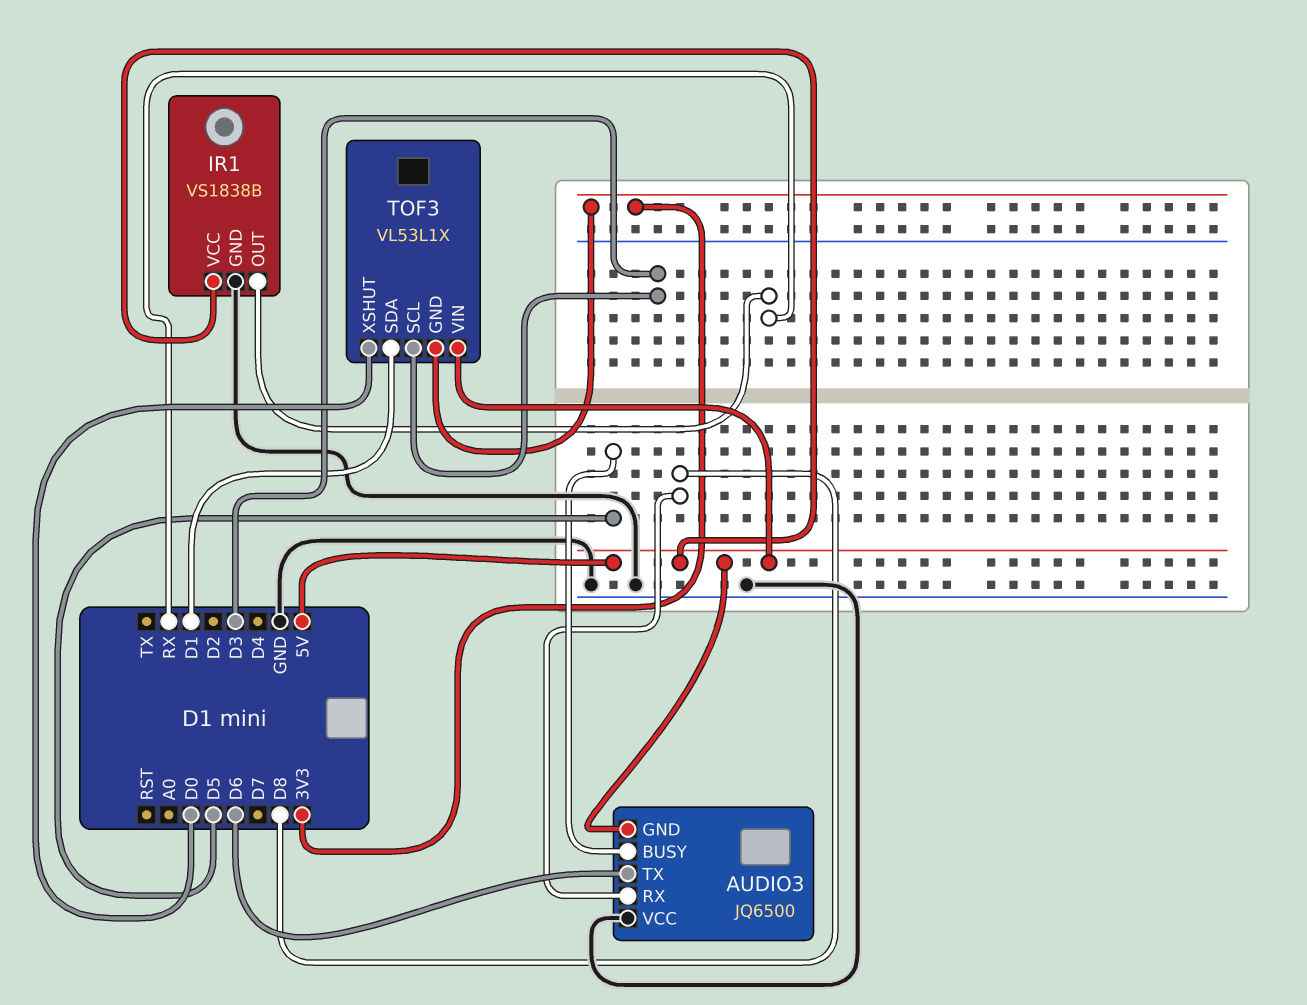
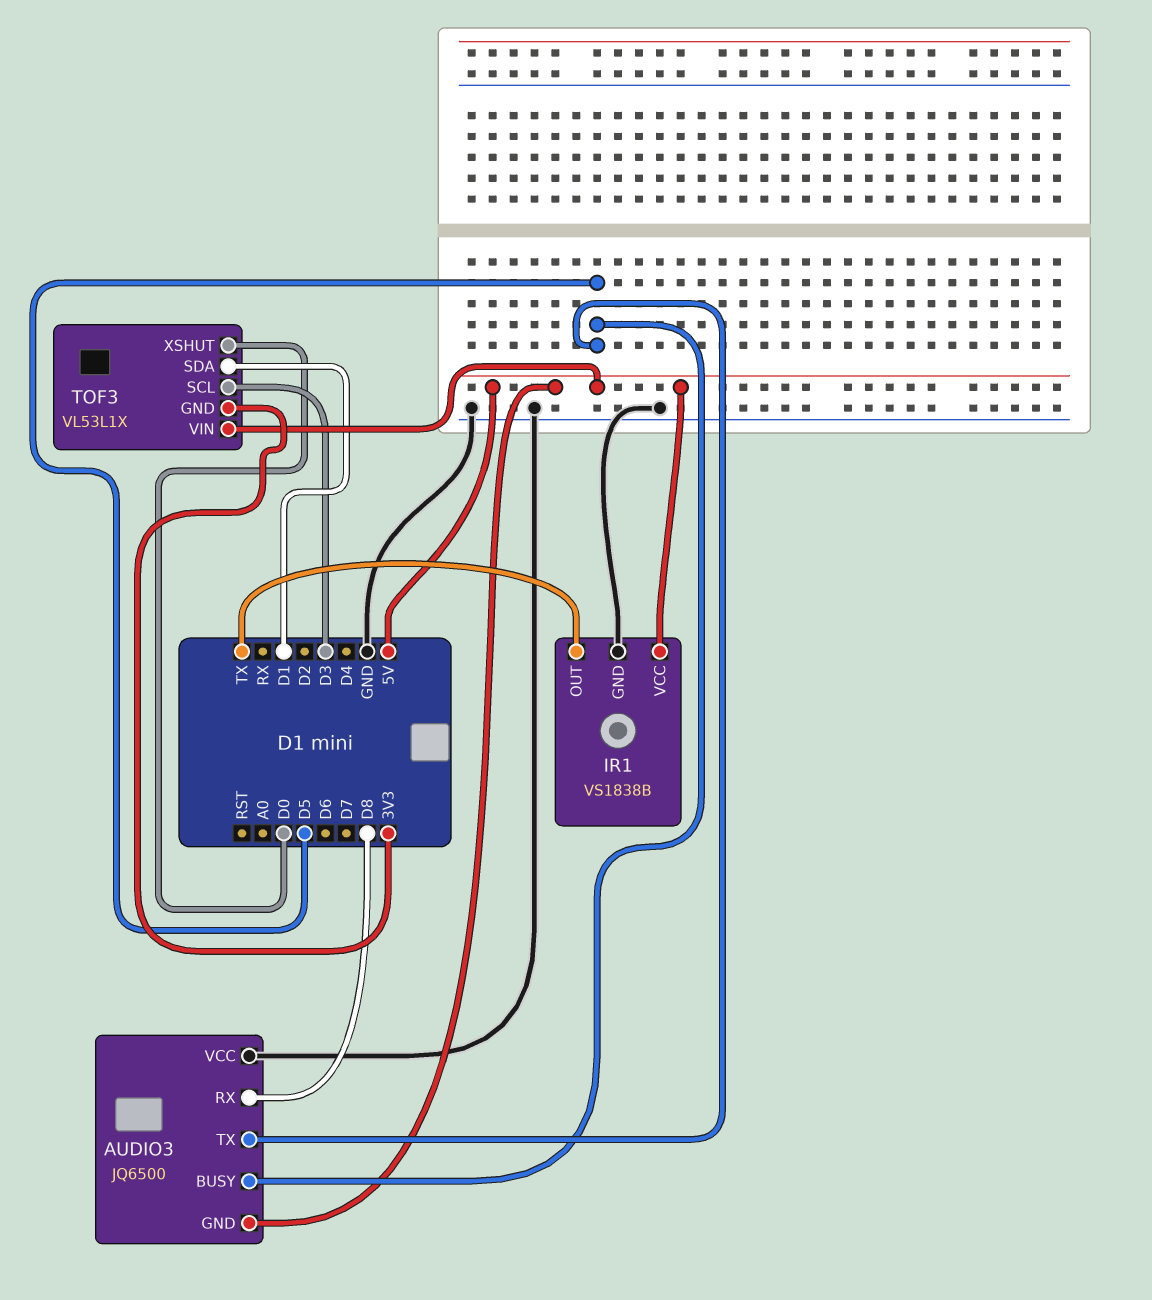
AUDIO3 pin TX: D6 -> D5
IR1 pin OUT: RX -> TX

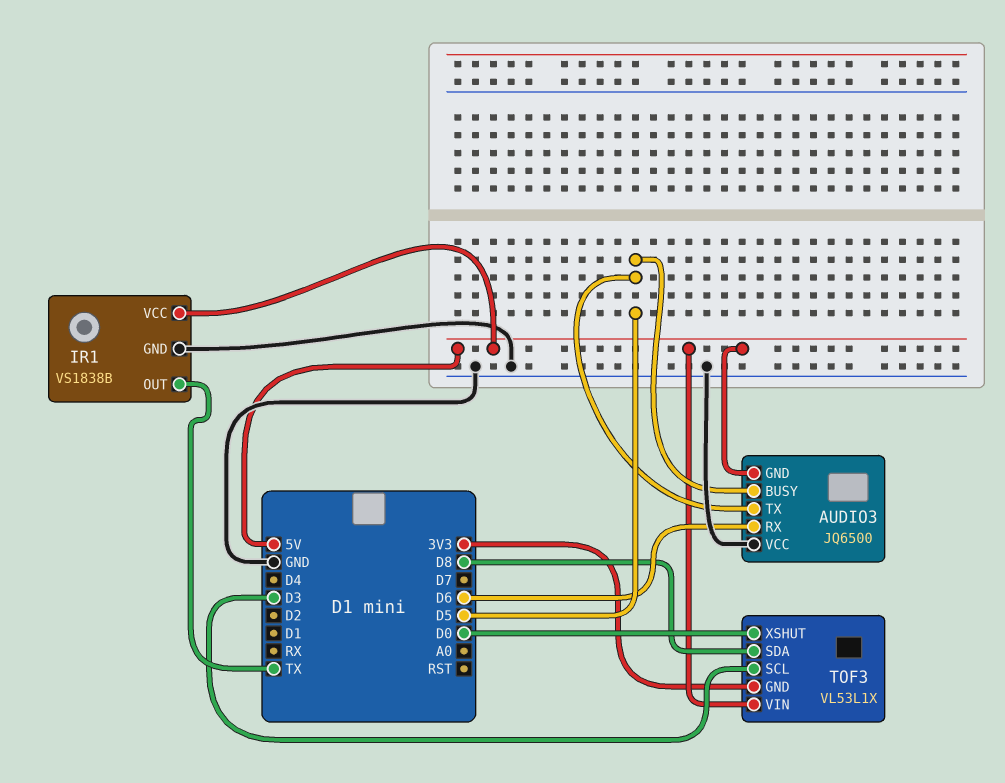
AUDIO3 pin RX: D8 -> D6
TOF3 pin SDA: D1 -> D8

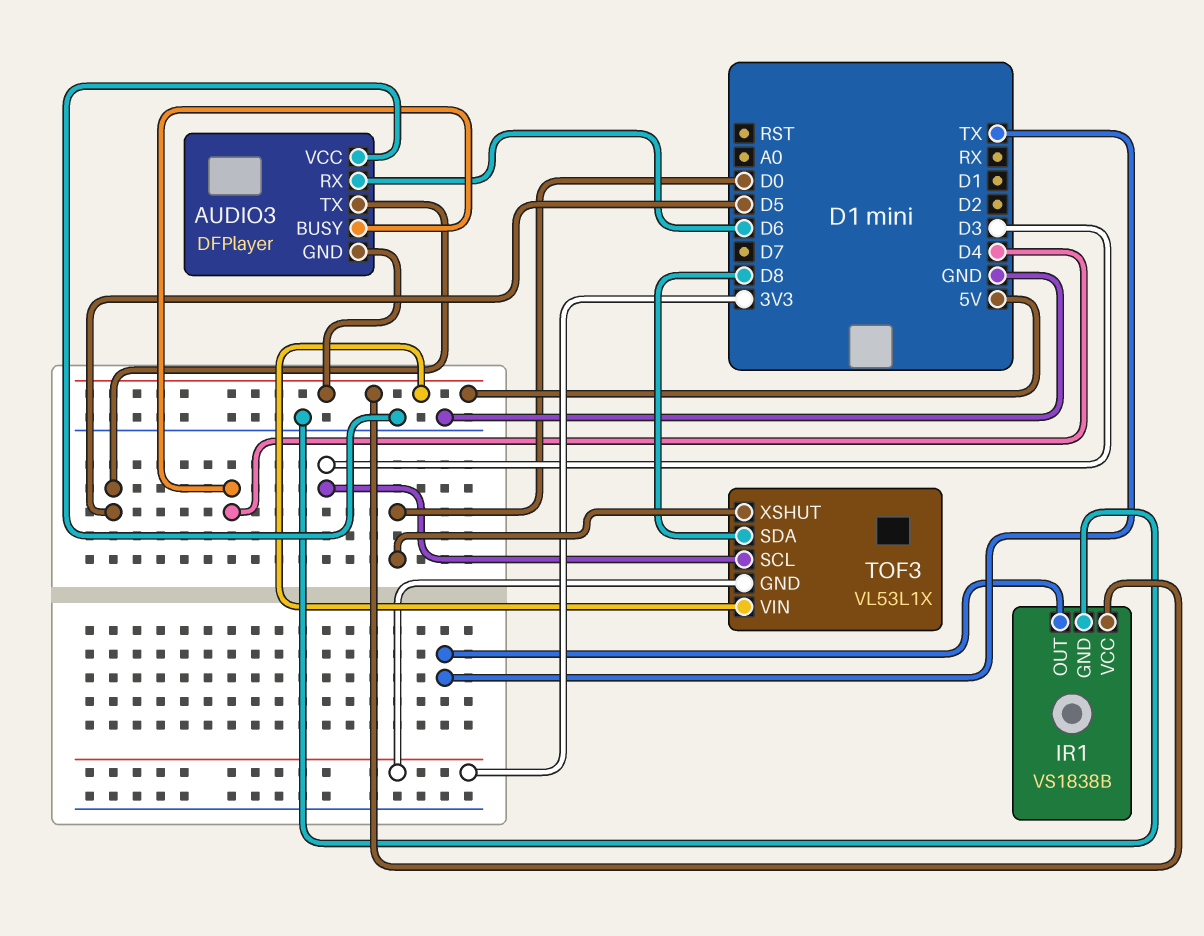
AUDIO3: JQ6500 -> DFPlayer
AUDIO3 pin BUSY: D5 -> D4

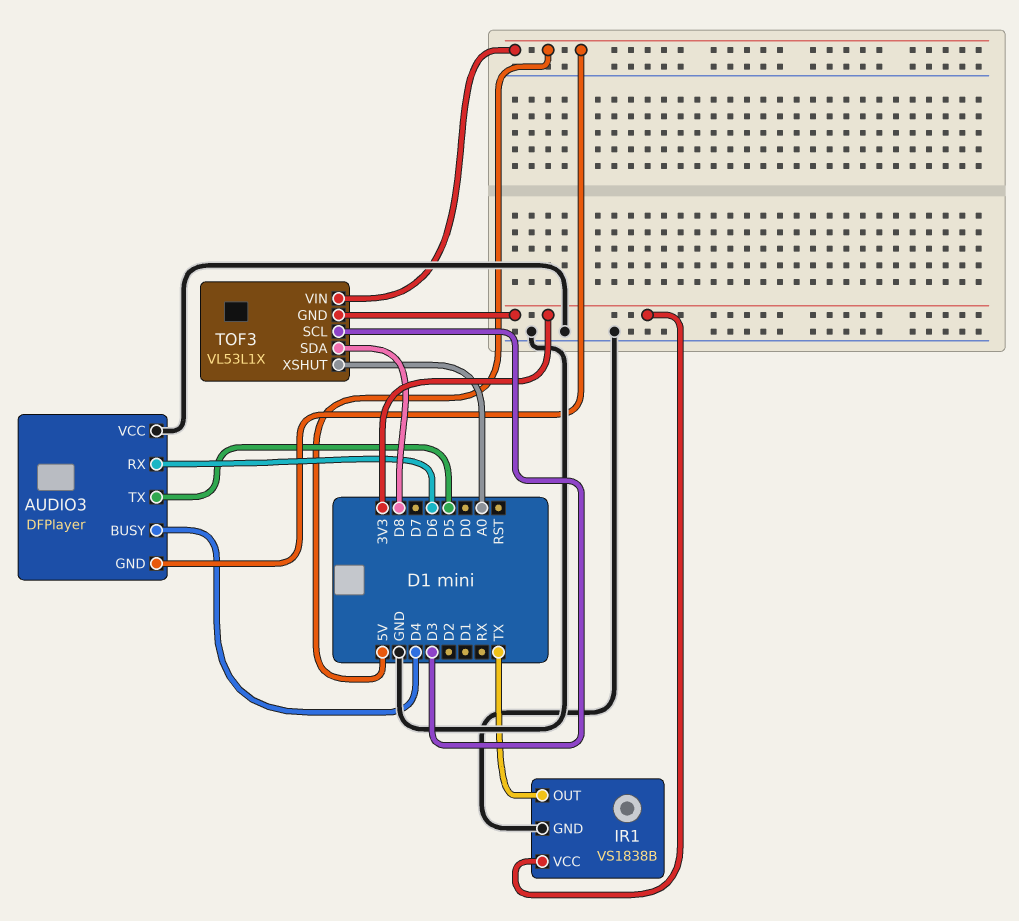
IR1 pin VCC: 5V -> 3V3
TOF3 pin XSHUT: D0 -> A0

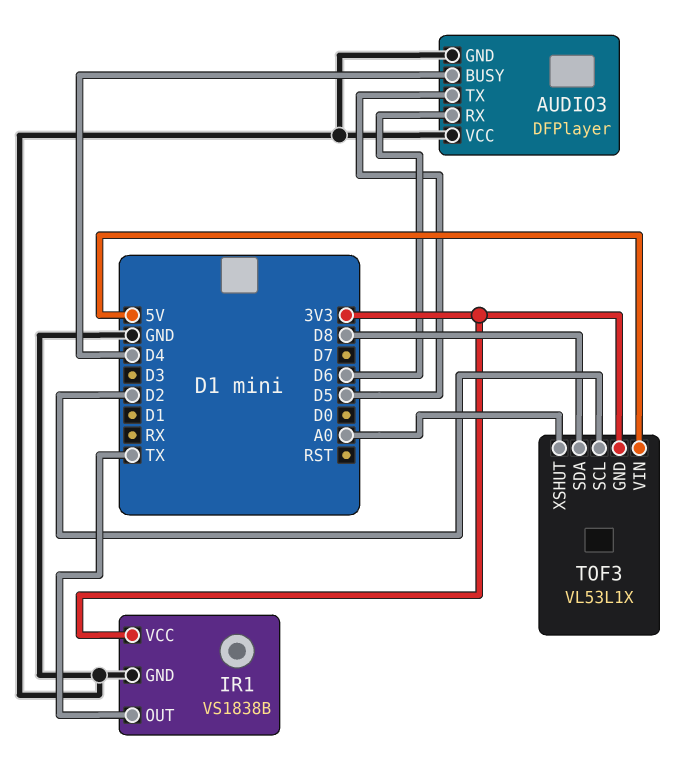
AUDIO3 pin GND: 5V -> GND
TOF3 pin SCL: D3 -> D2

